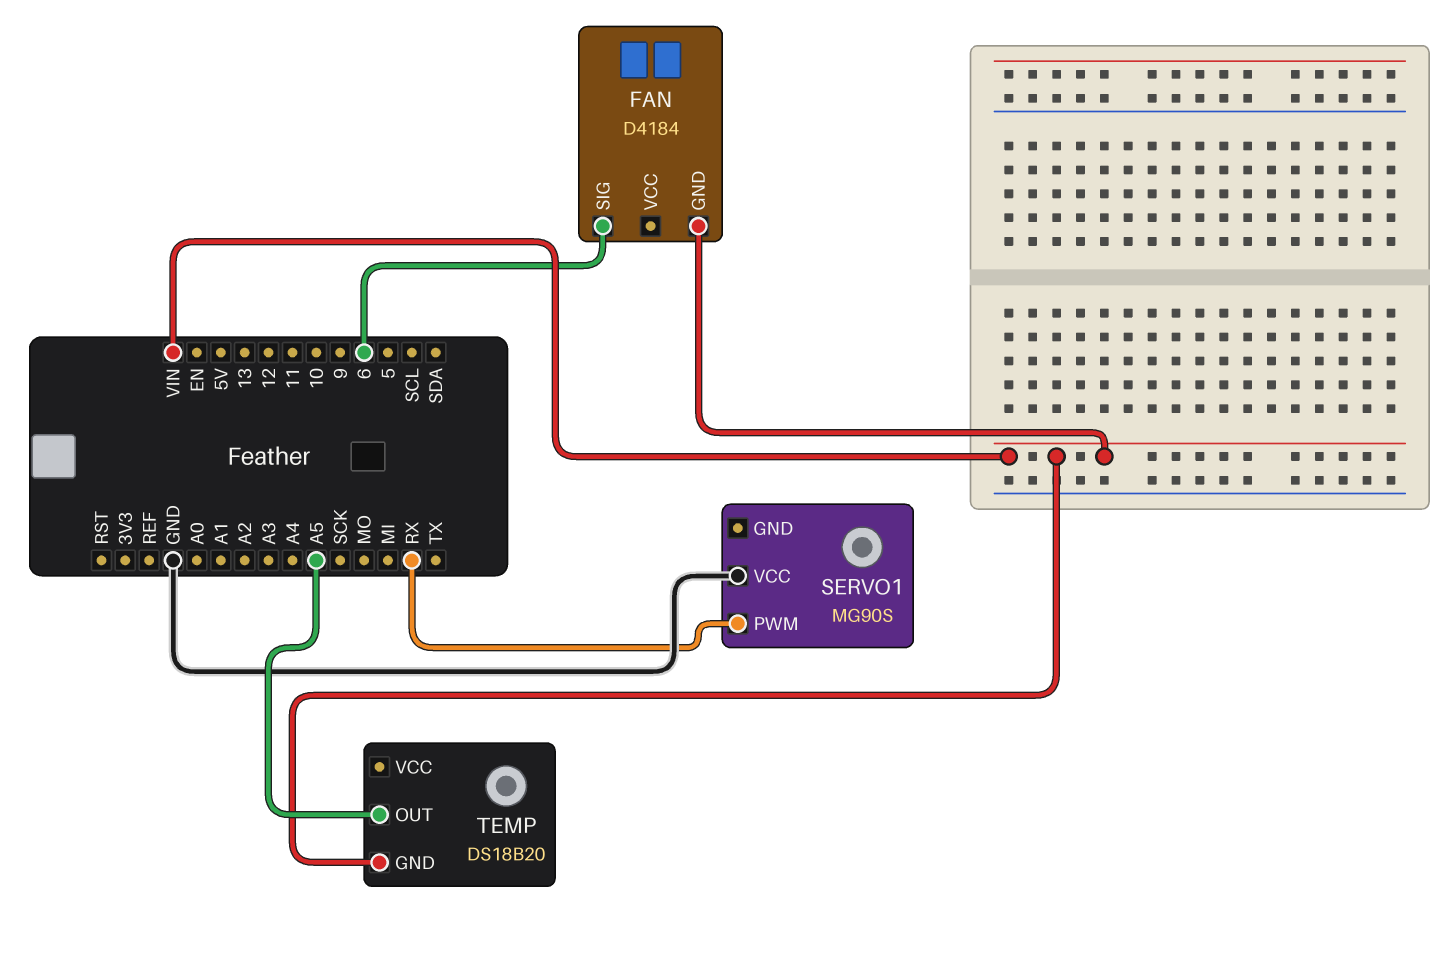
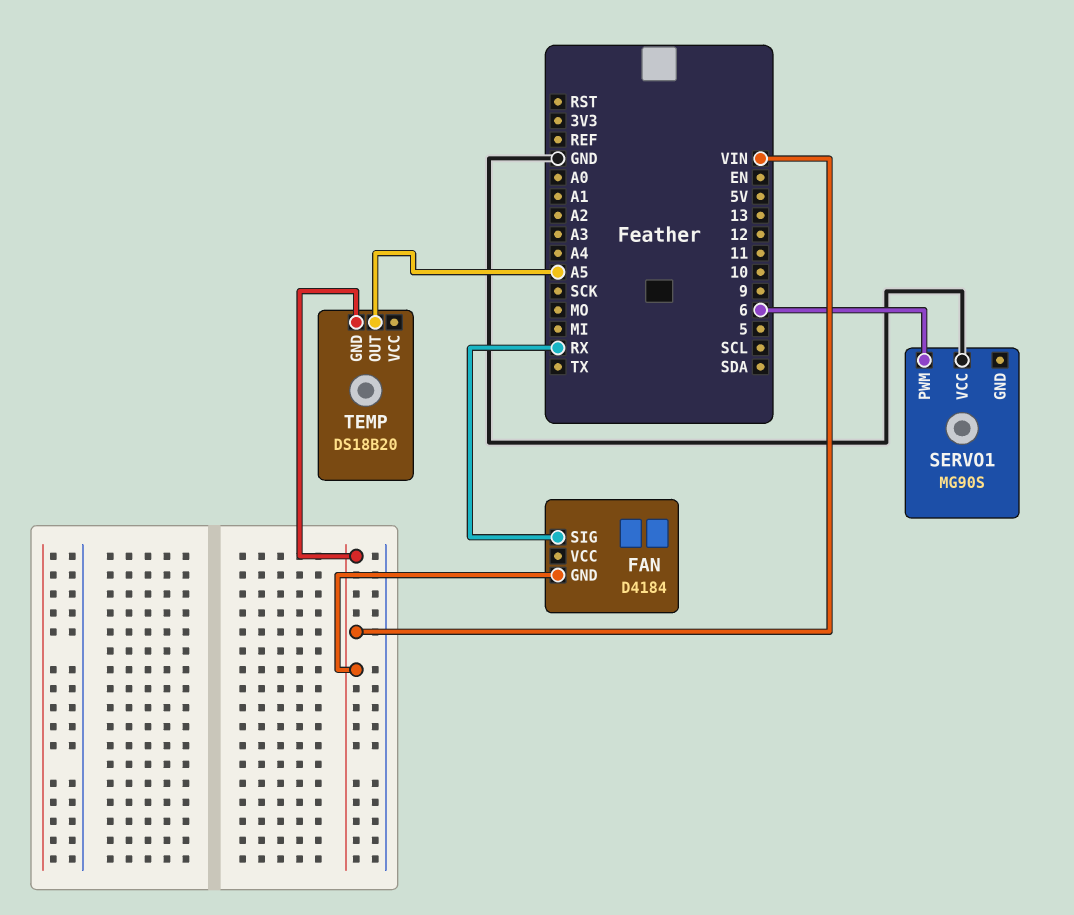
FAN pin SIG: 6 -> RX
SERVO1 pin PWM: RX -> 6

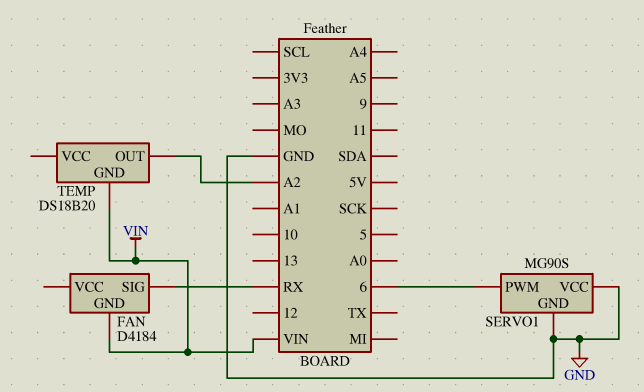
SERVO1 pin GND: none -> GND
TEMP pin OUT: A5 -> A2

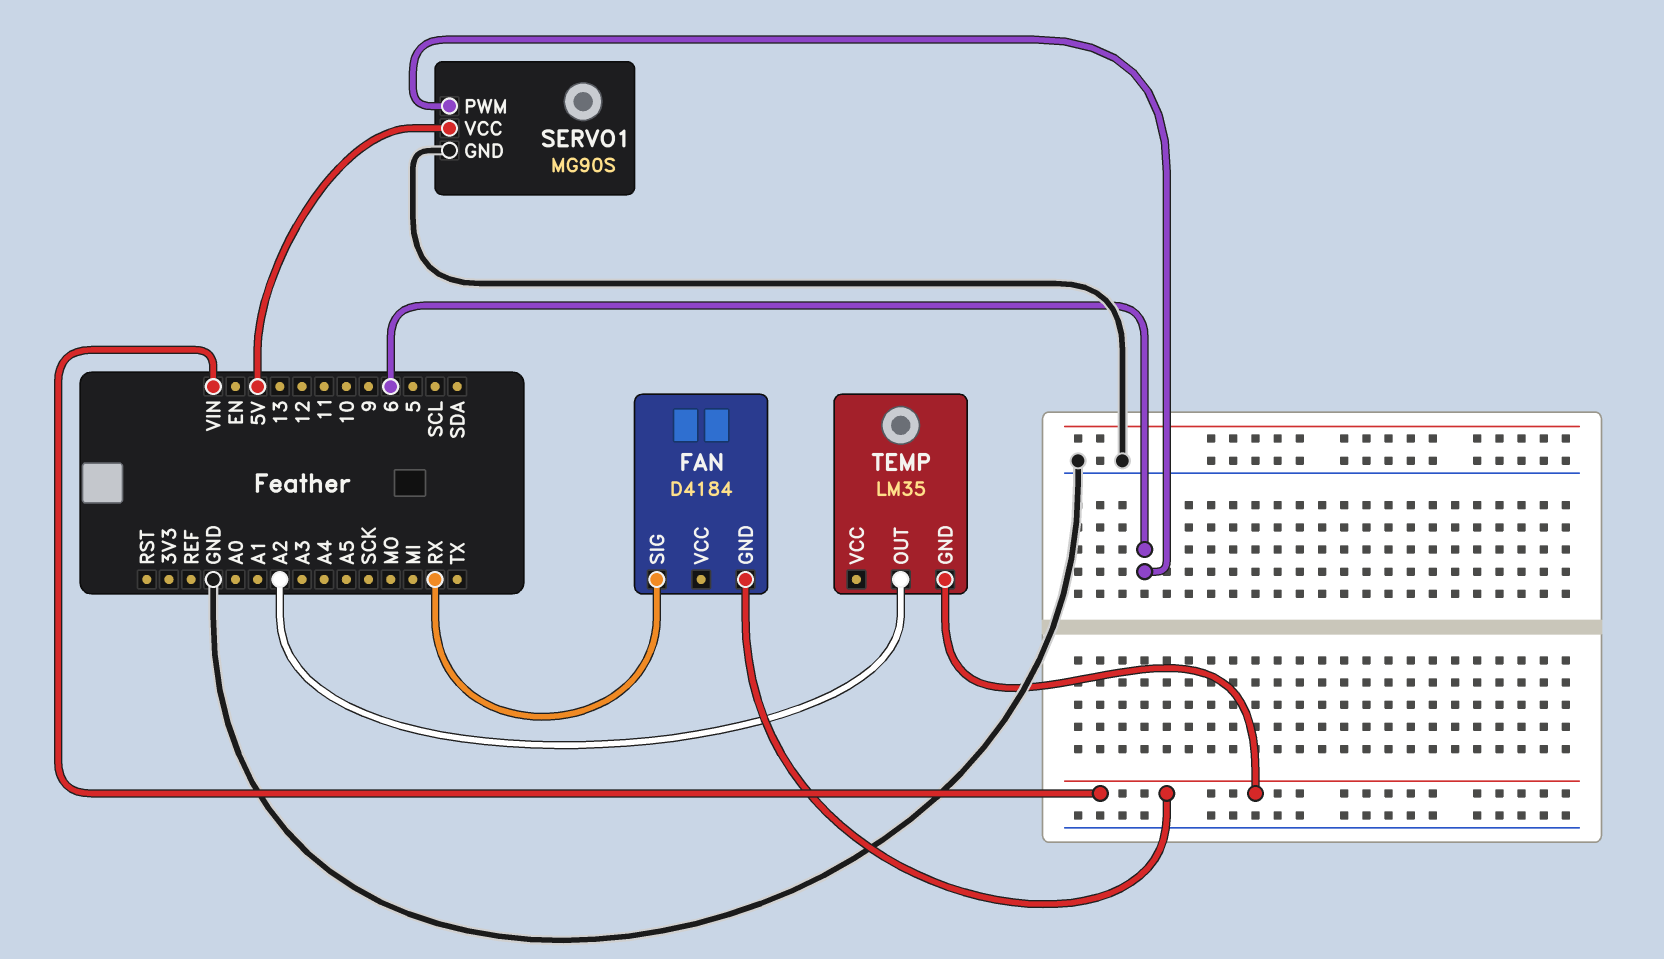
SERVO1 pin VCC: GND -> 5V
TEMP: DS18B20 -> LM35

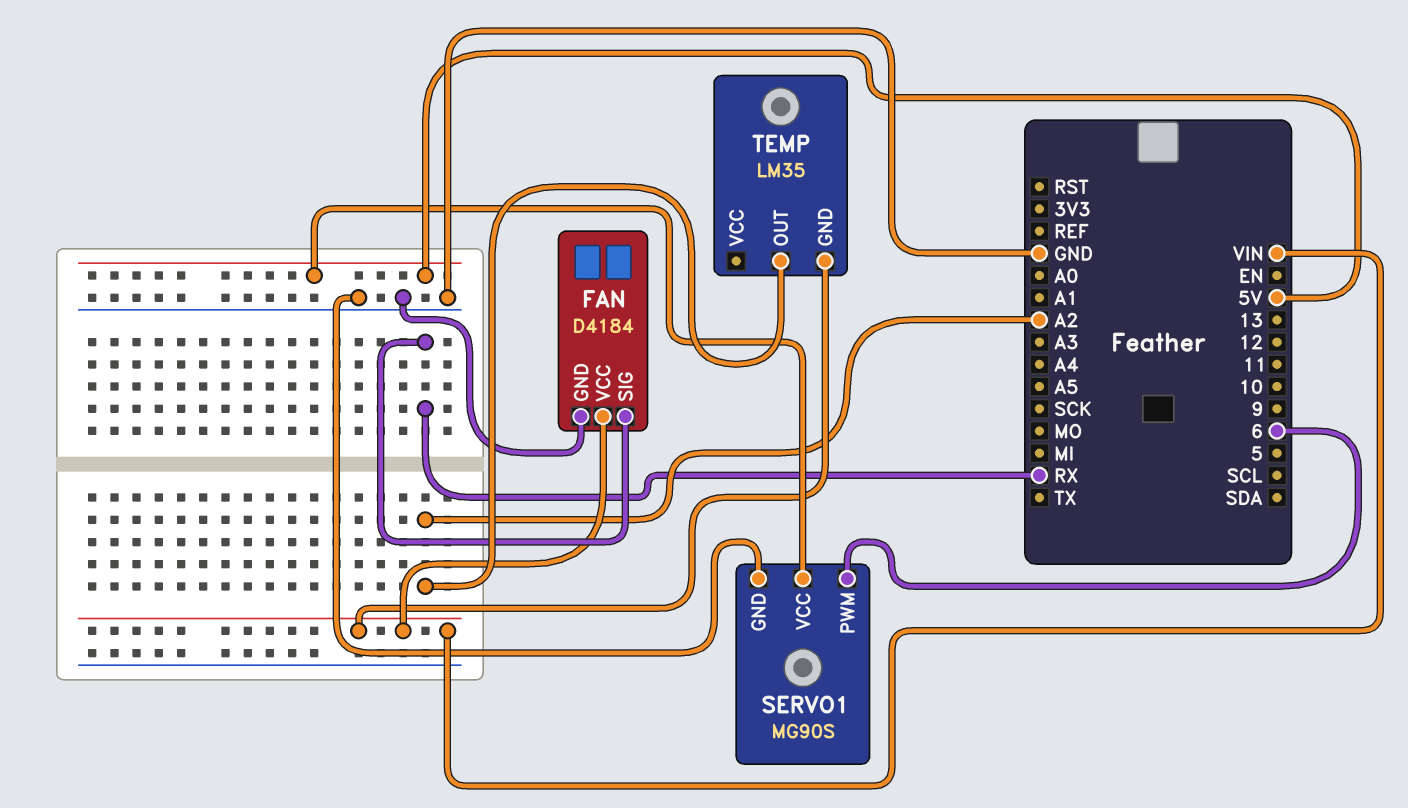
FAN pin GND: VIN -> GND
FAN pin VCC: none -> VIN

